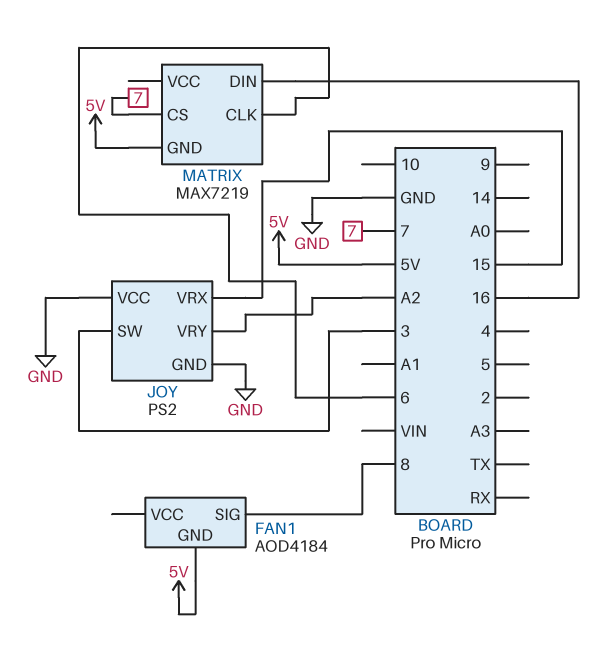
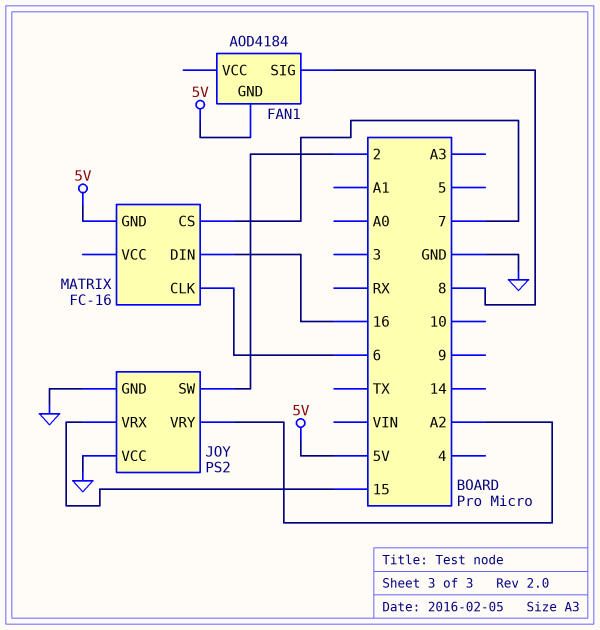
JOY pin SW: 3 -> 2
MATRIX: MAX7219 -> FC-16

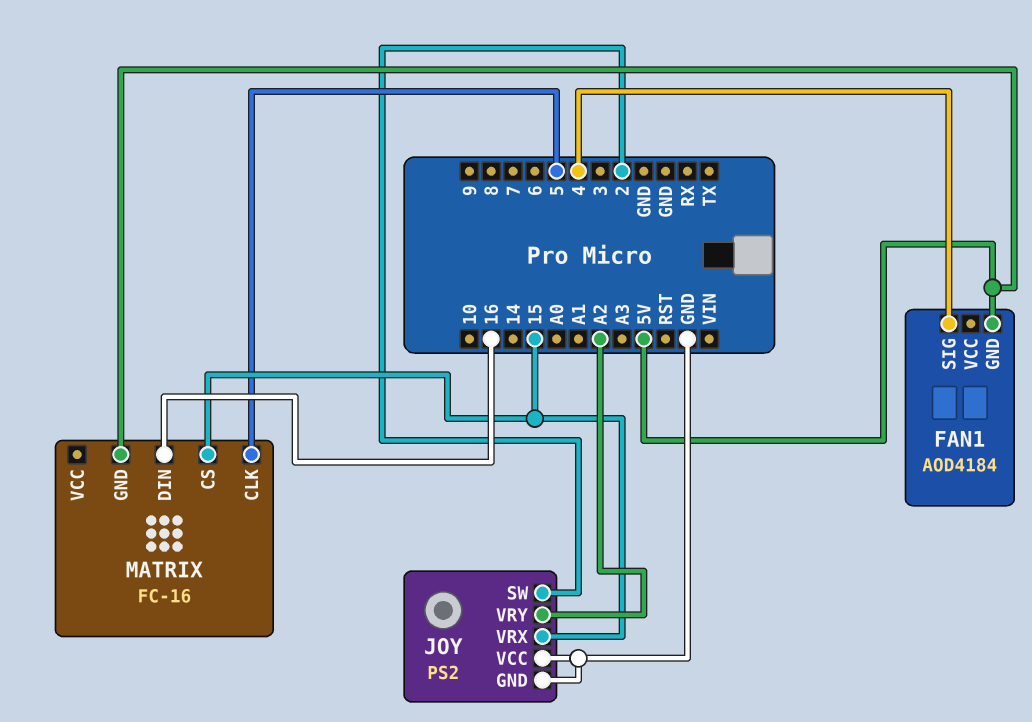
FAN1 pin SIG: 8 -> 4
MATRIX pin CLK: 6 -> 5
MATRIX pin CS: 7 -> 15

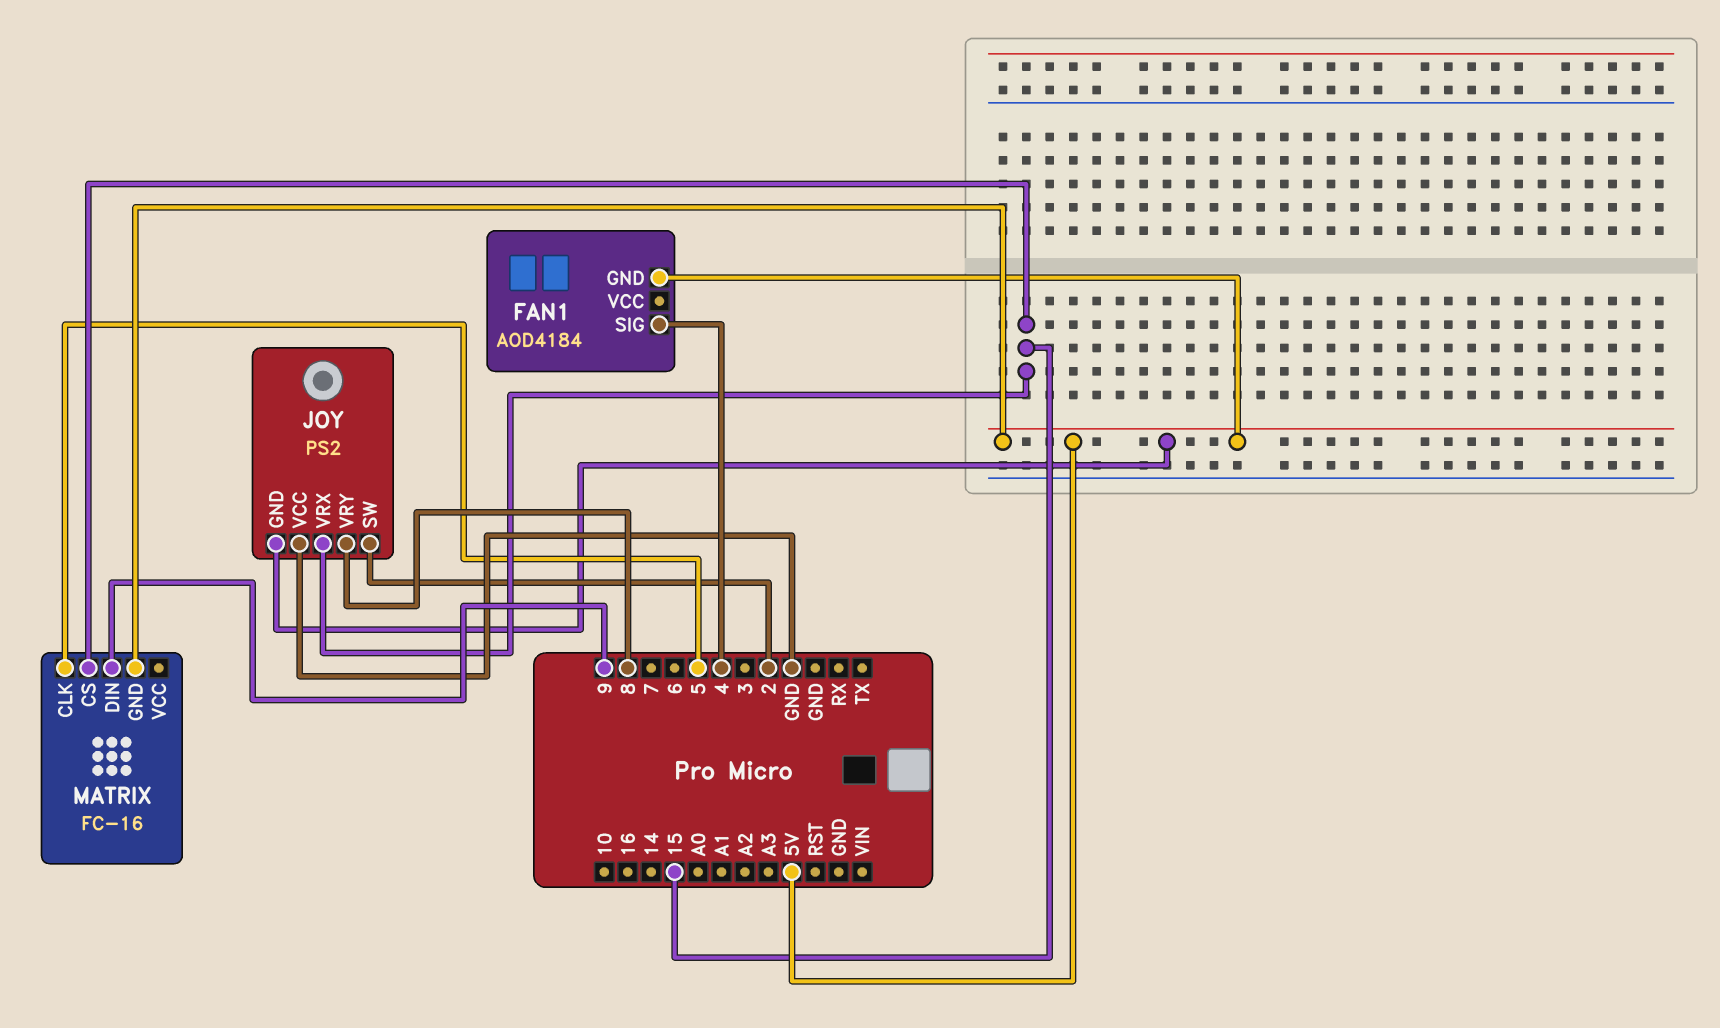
JOY pin GND: GND -> 5V
JOY pin VRY: A2 -> 8
MATRIX pin DIN: 16 -> 9

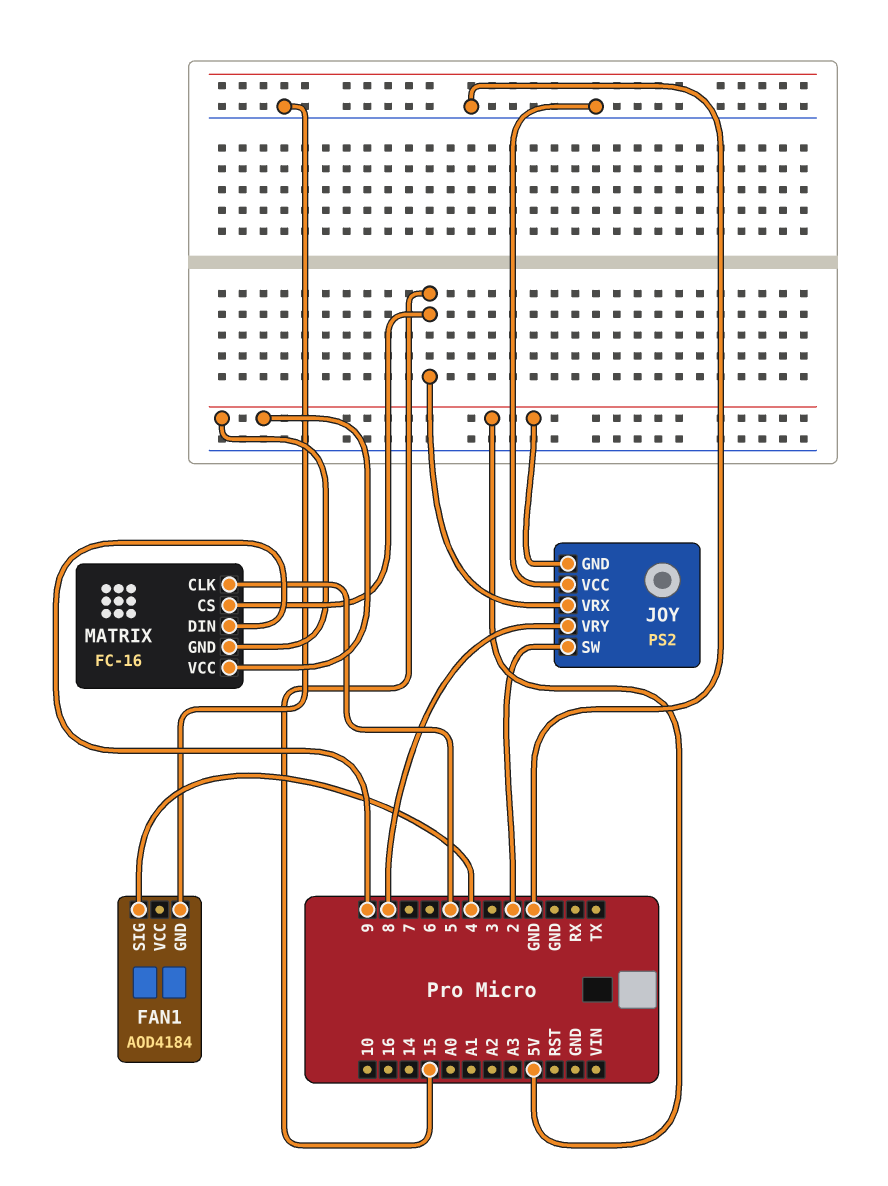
FAN1 pin GND: 5V -> GND
MATRIX pin VCC: none -> 5V

